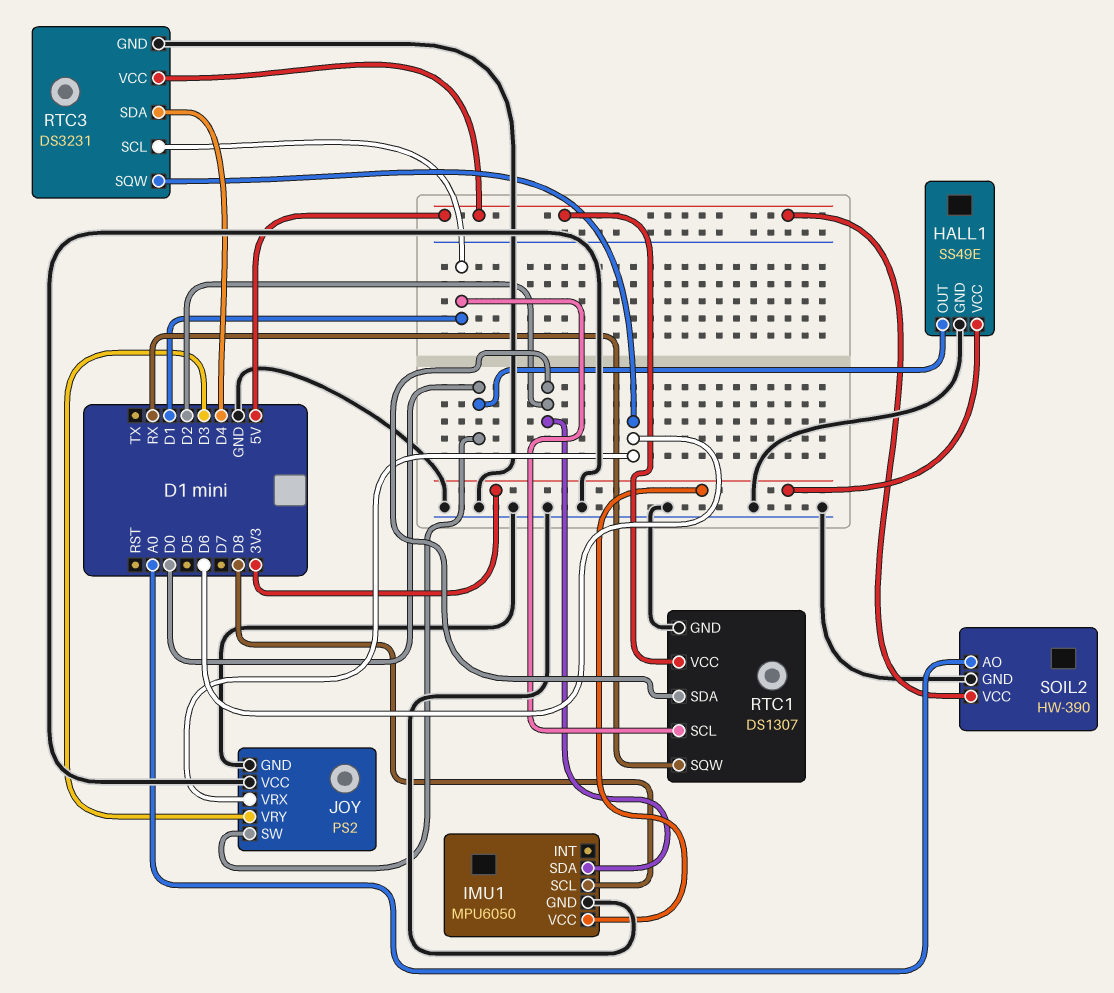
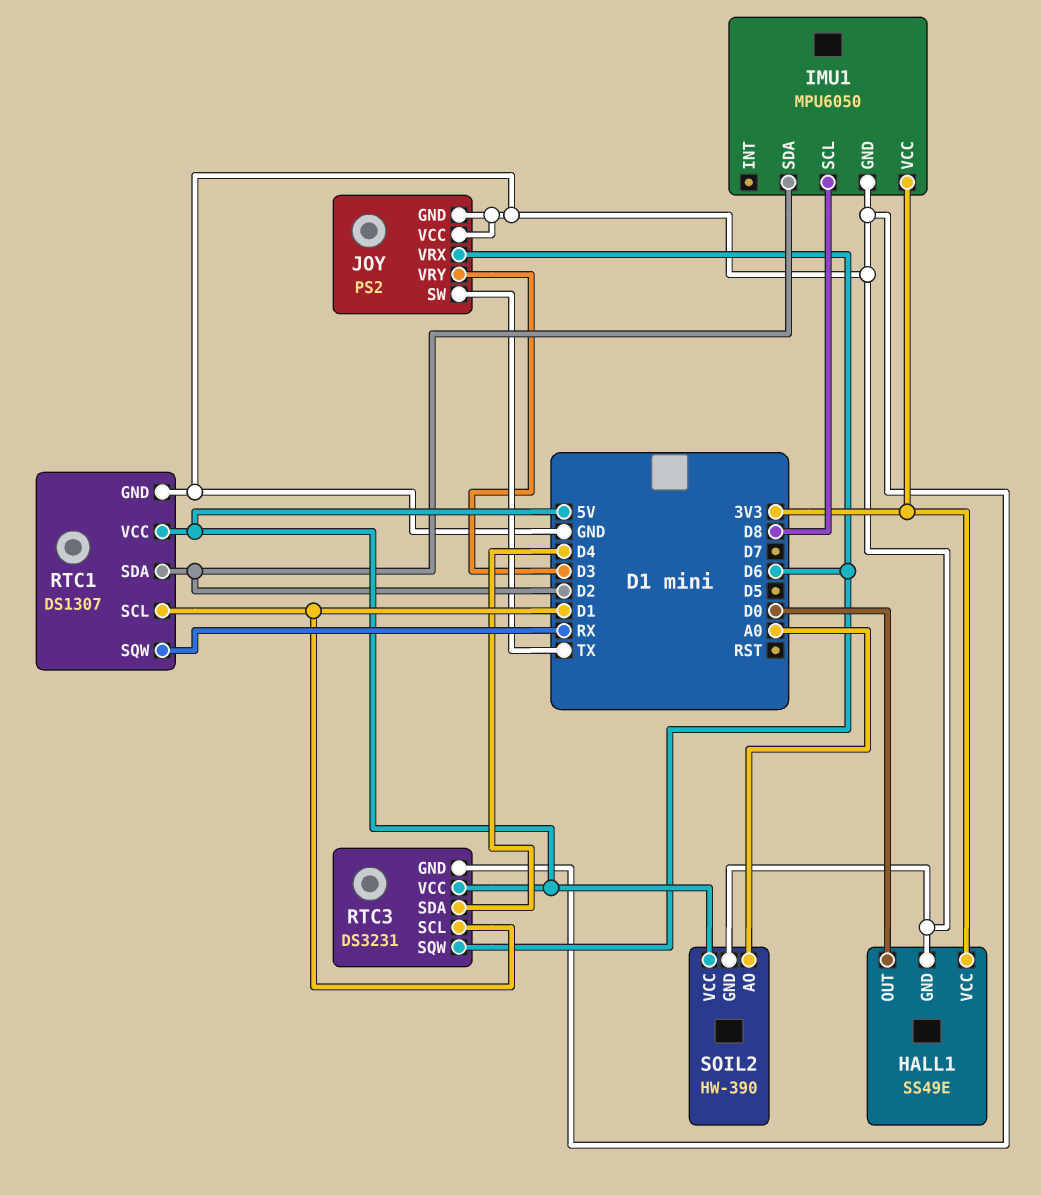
JOY pin SW: D0 -> TX

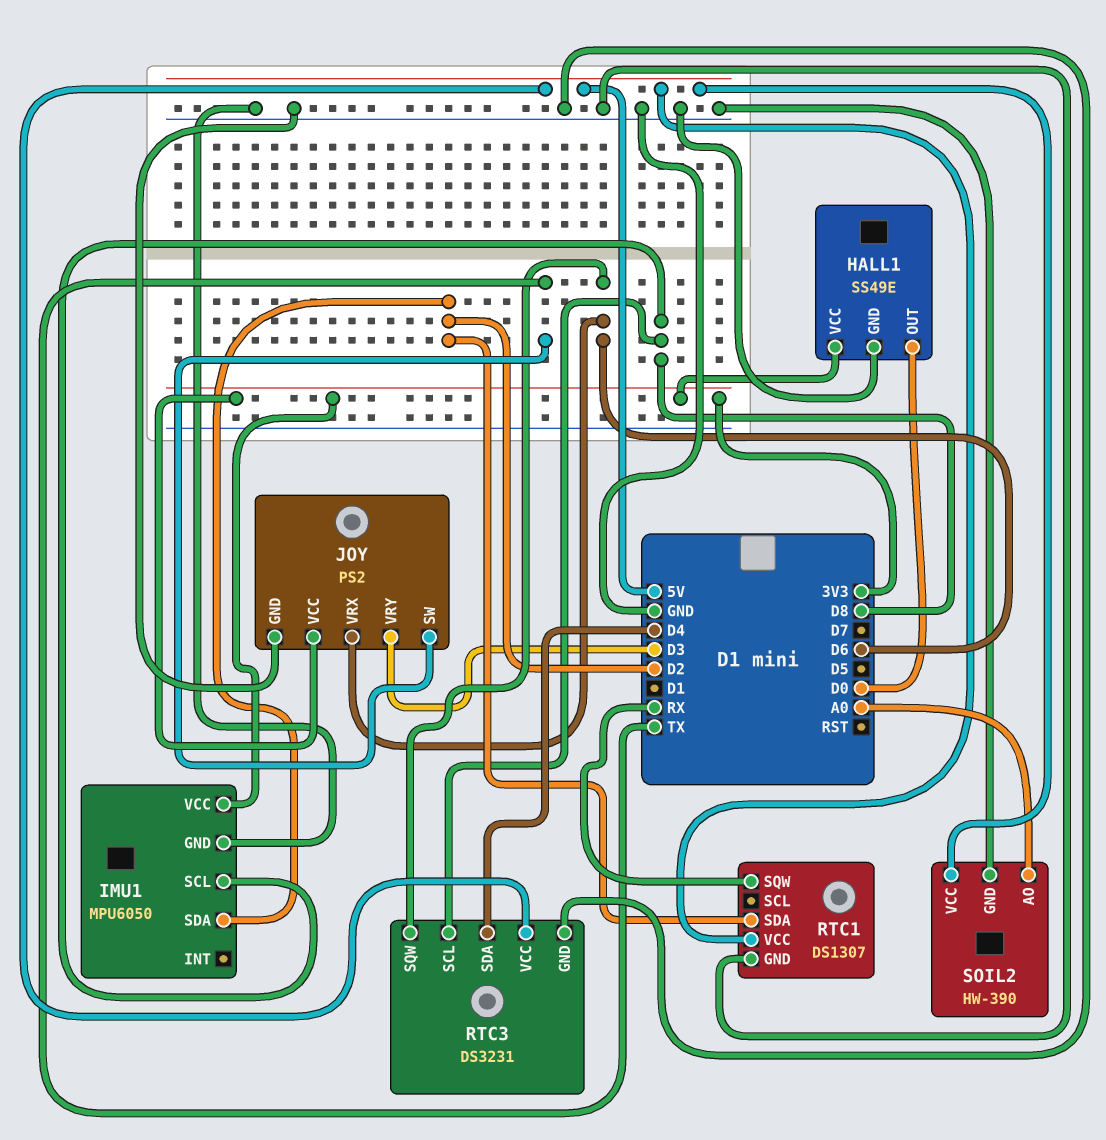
JOY pin VCC: GND -> 3V3
RTC1 pin SCL: D1 -> none
RTC3 pin SCL: D1 -> D8

